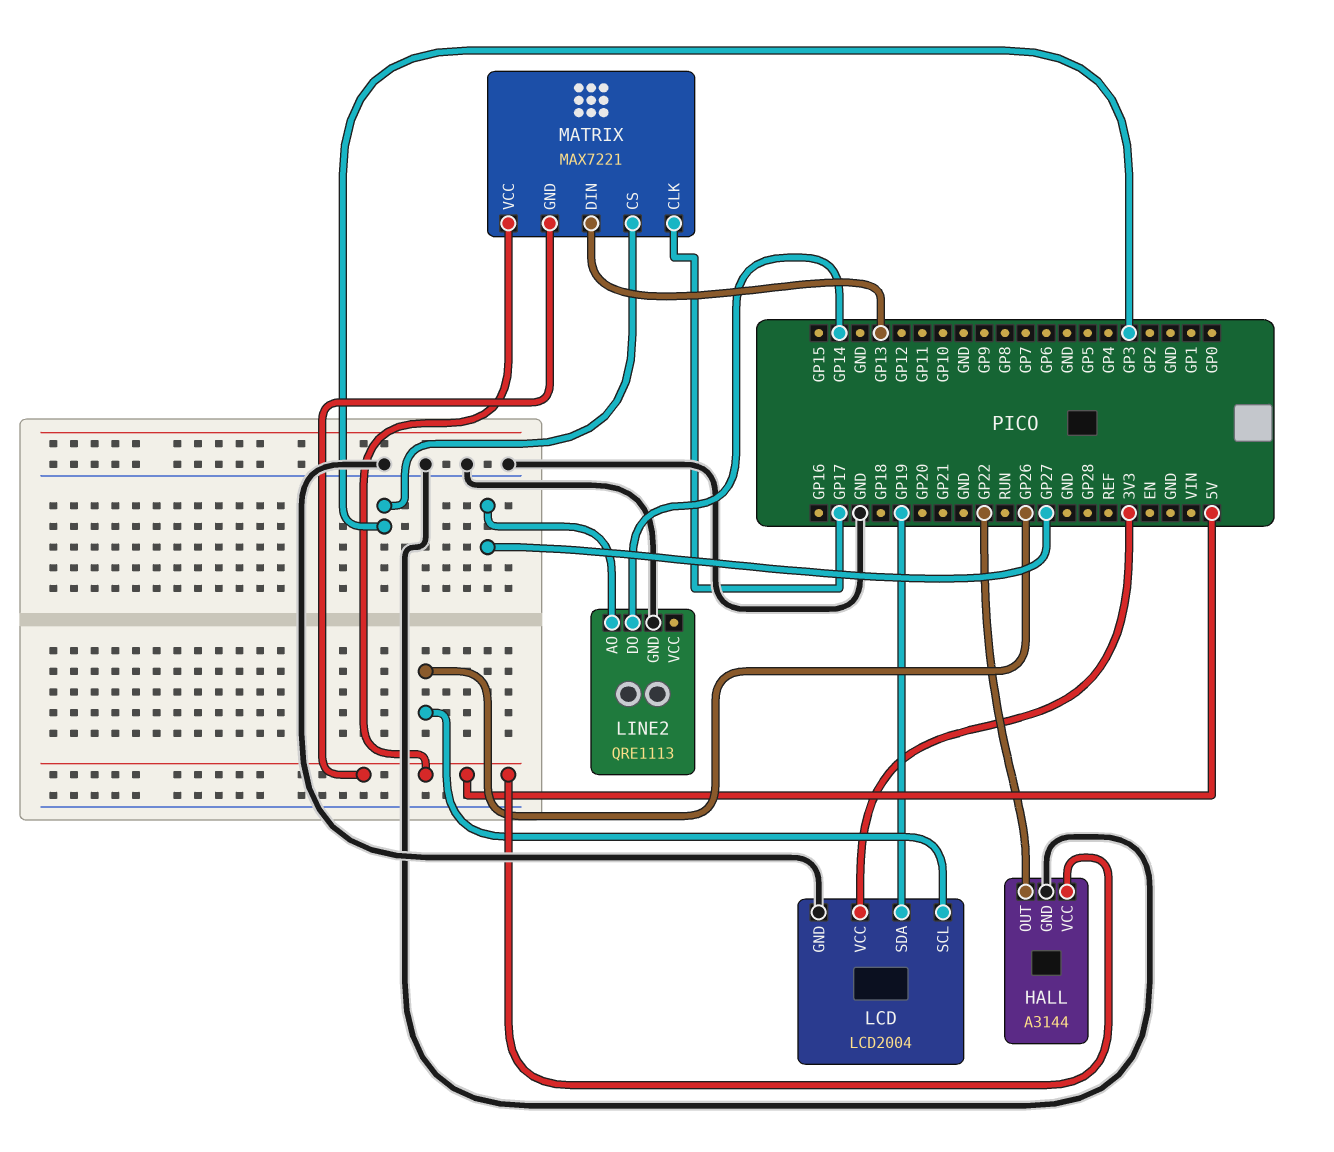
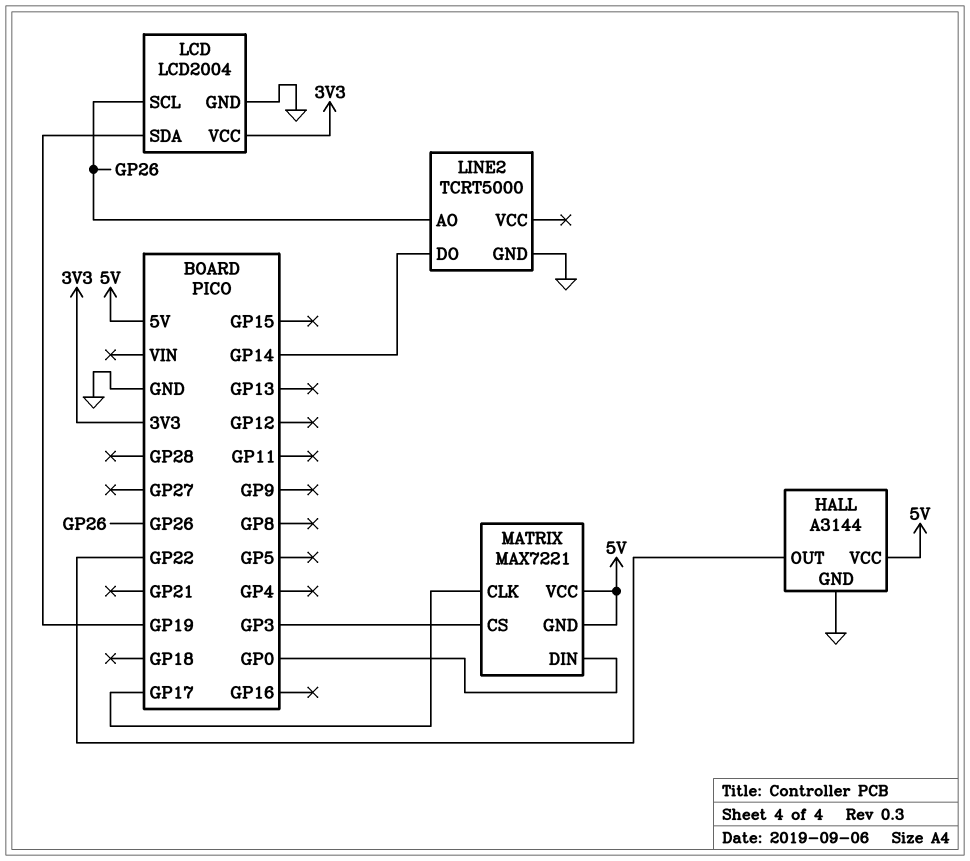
LINE2: QRE1113 -> TCRT5000
LINE2 pin AO: GP27 -> GP26
MATRIX pin DIN: GP13 -> GP0

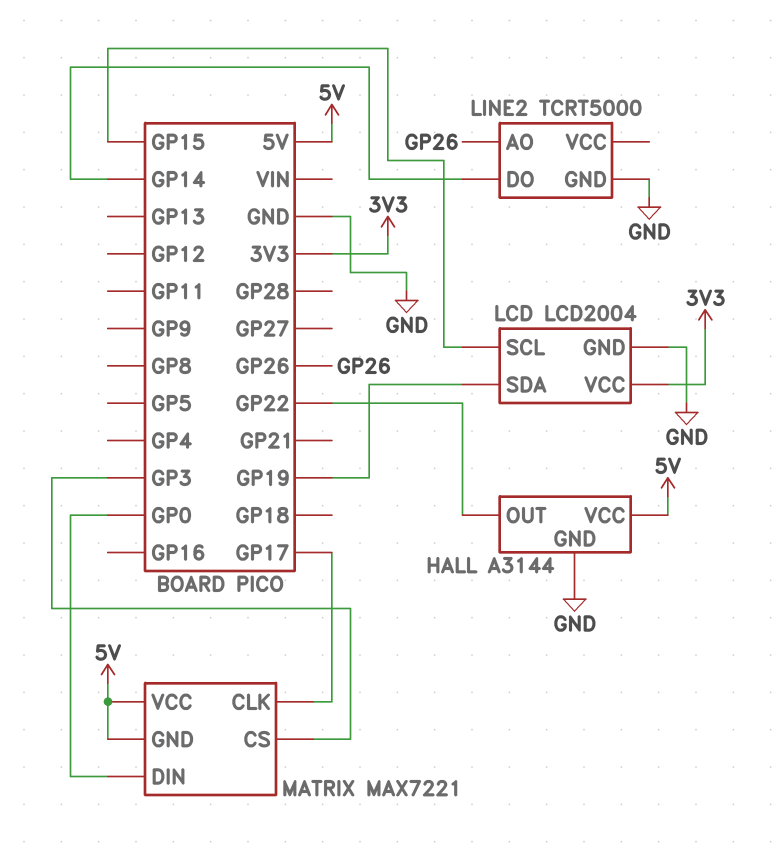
LCD pin SCL: GP26 -> GP15

